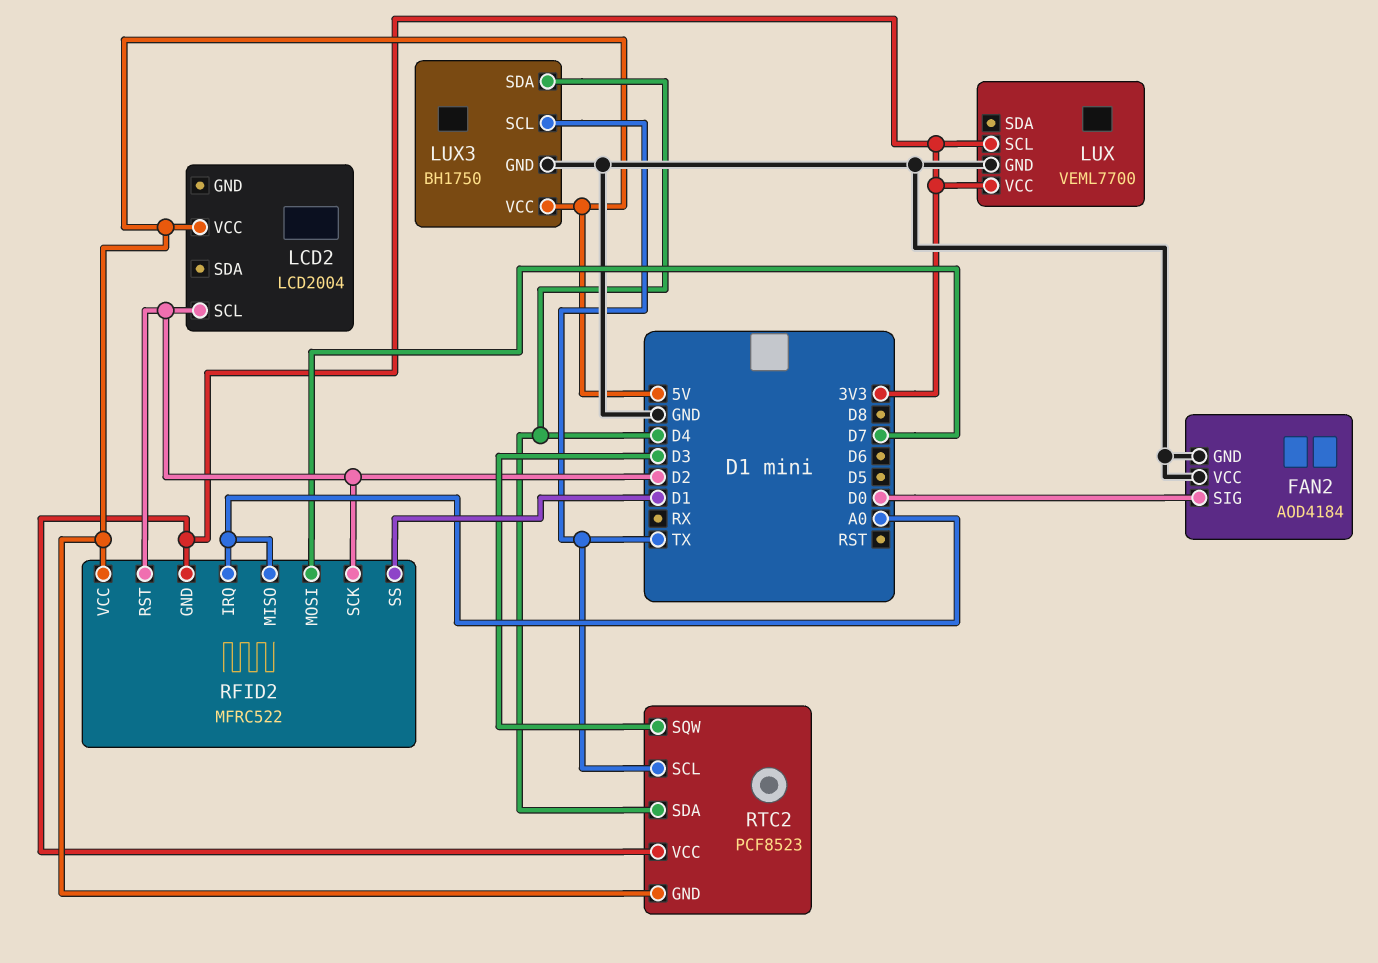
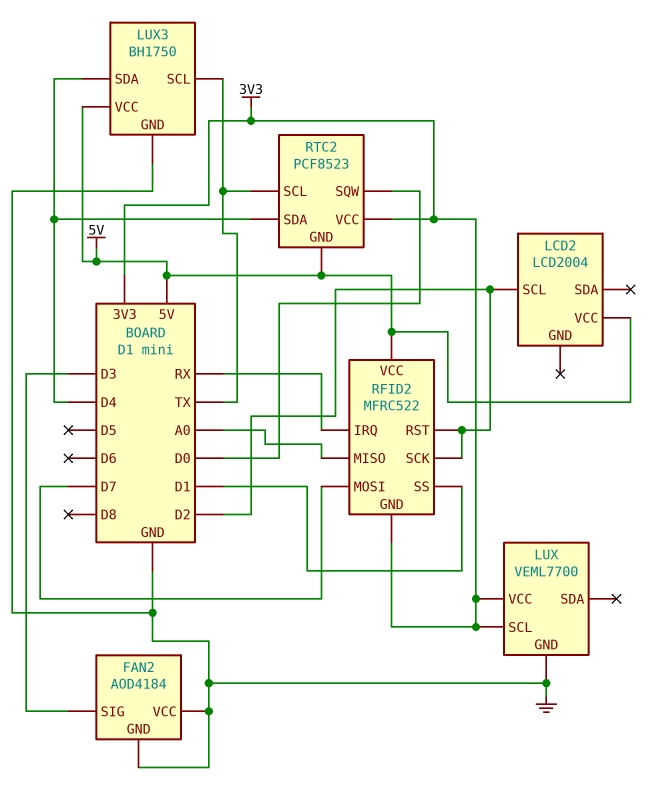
FAN2 pin SIG: D0 -> D3
RFID2 pin IRQ: A0 -> RX
RTC2 pin SQW: D3 -> D0

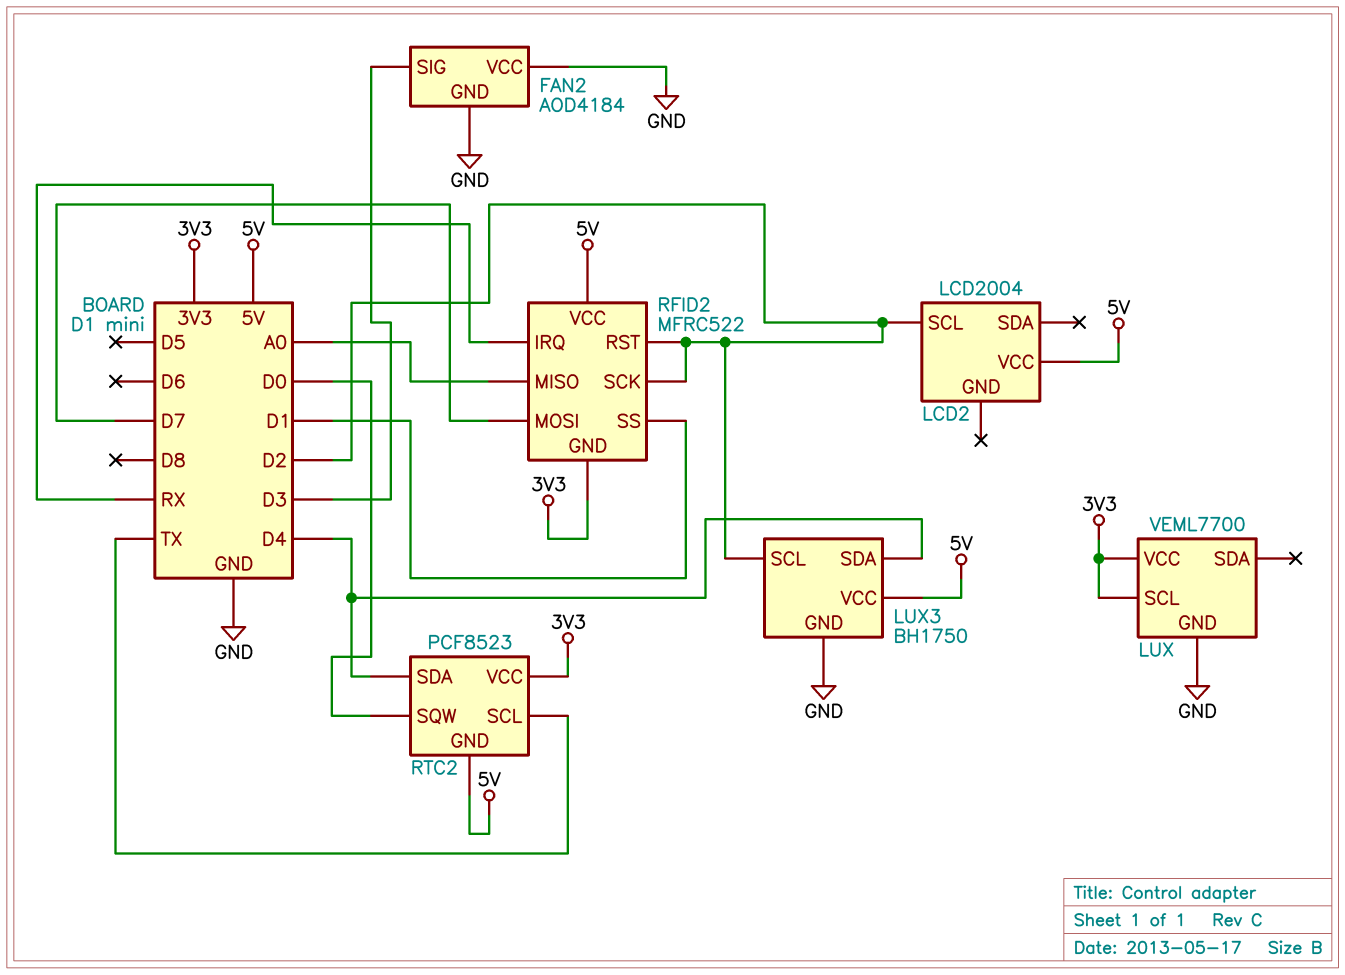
LUX3 pin SCL: TX -> D2

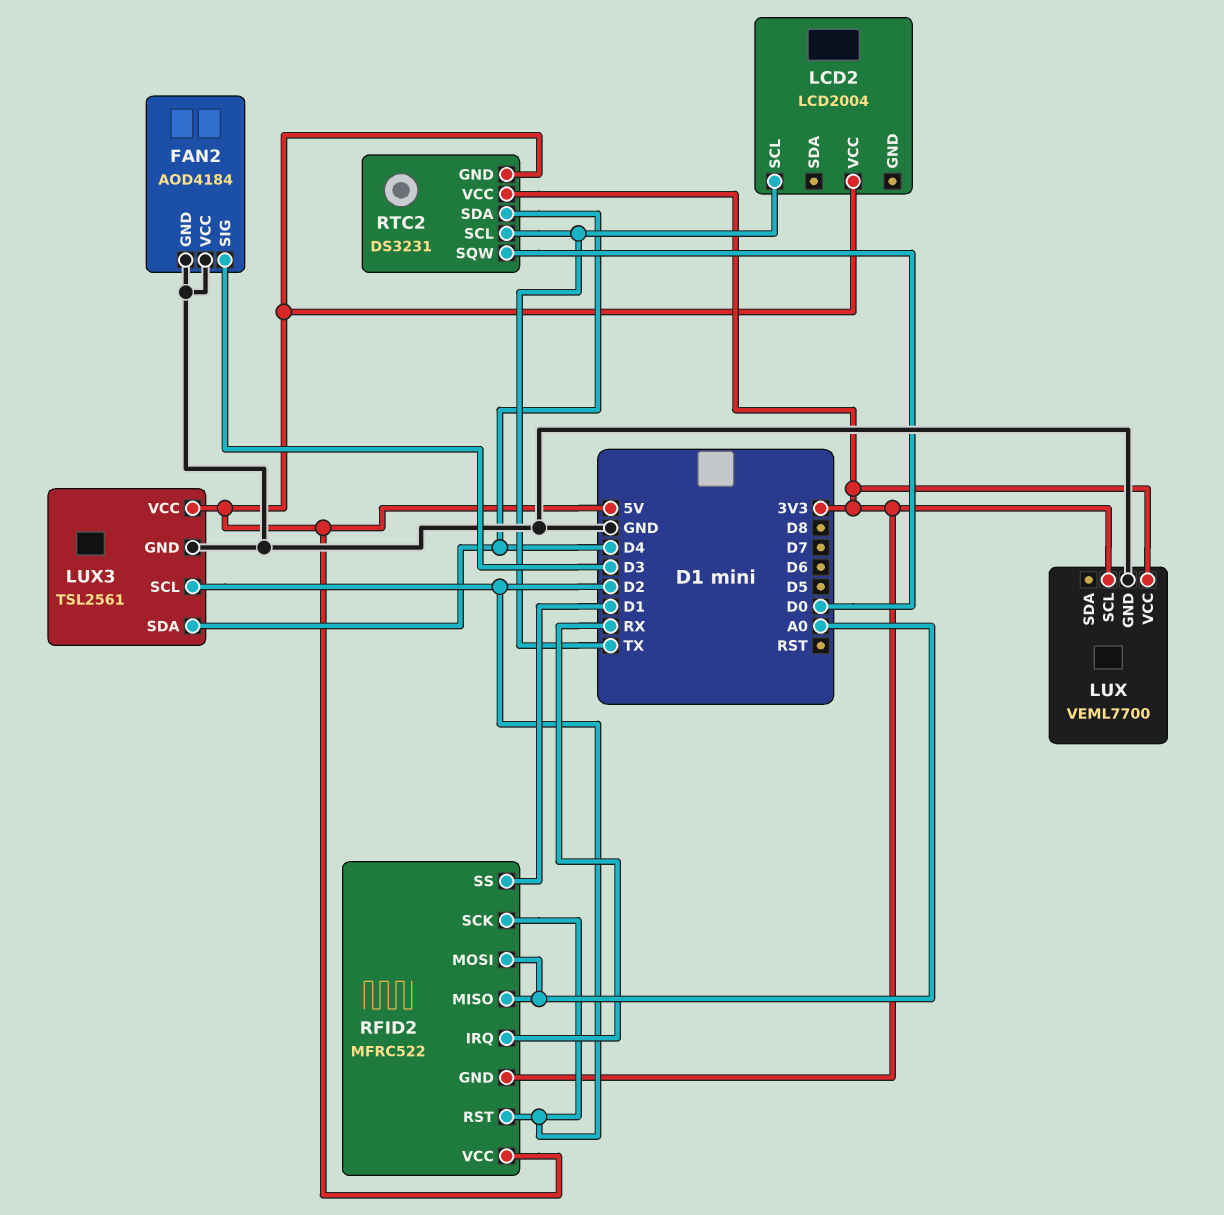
LCD2 pin SCL: D2 -> TX
LUX3: BH1750 -> TSL2561
RFID2 pin MOSI: D7 -> A0
RTC2: PCF8523 -> DS3231

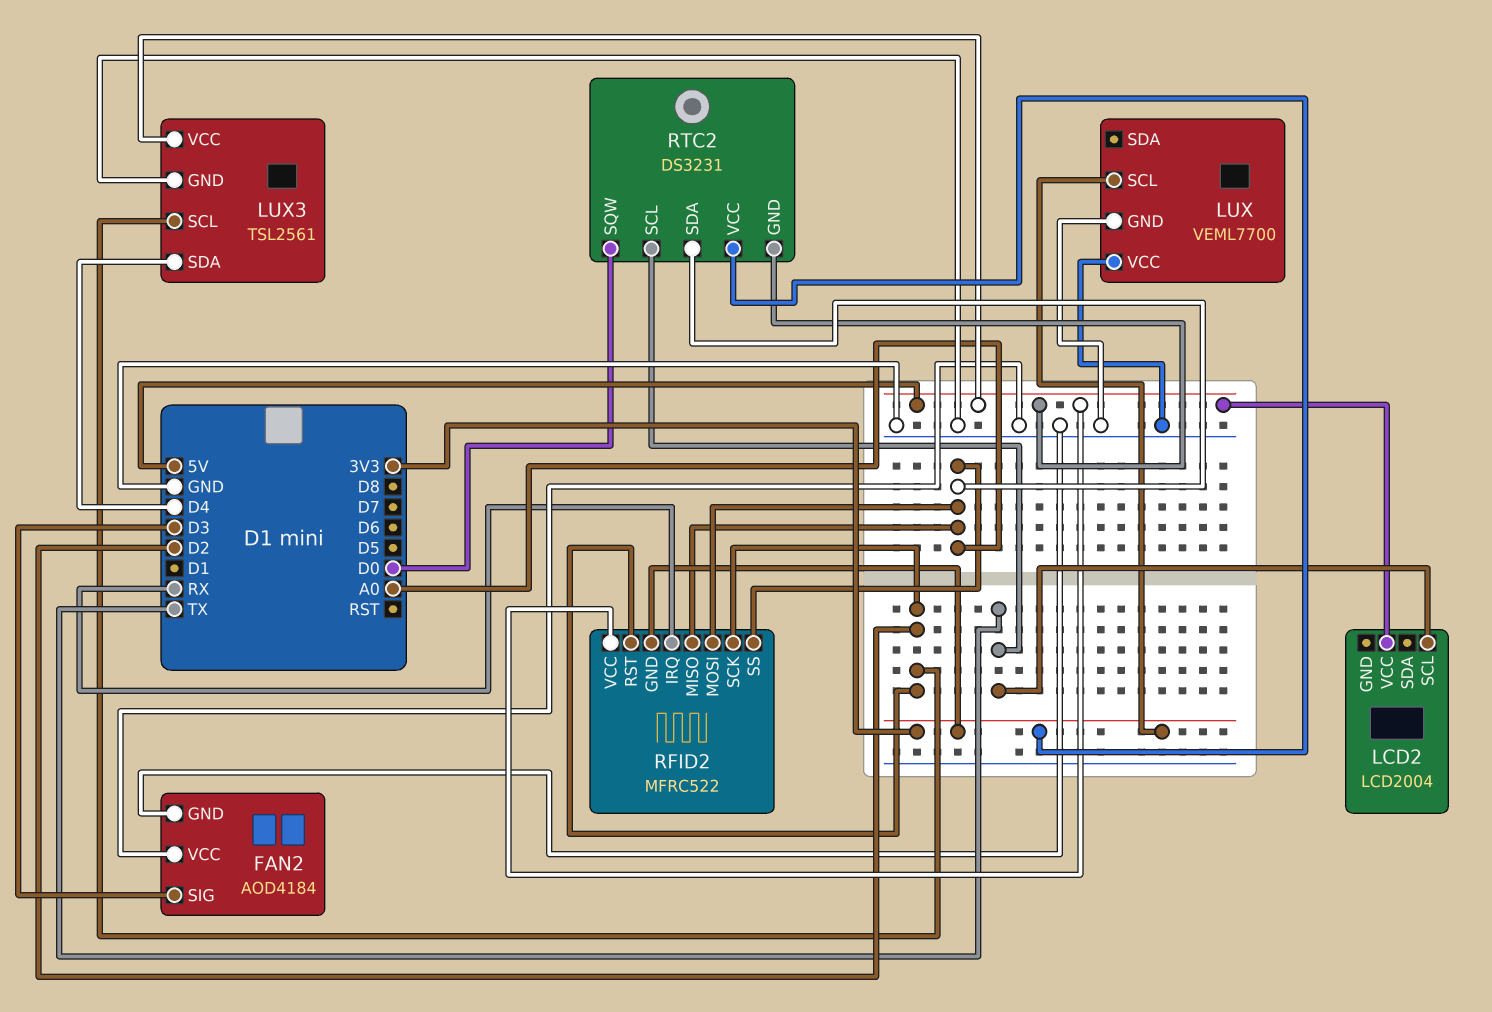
LUX pin VCC: 3V3 -> GND
RFID2 pin SS: D1 -> A0
RTC2 pin SDA: D4 -> A0

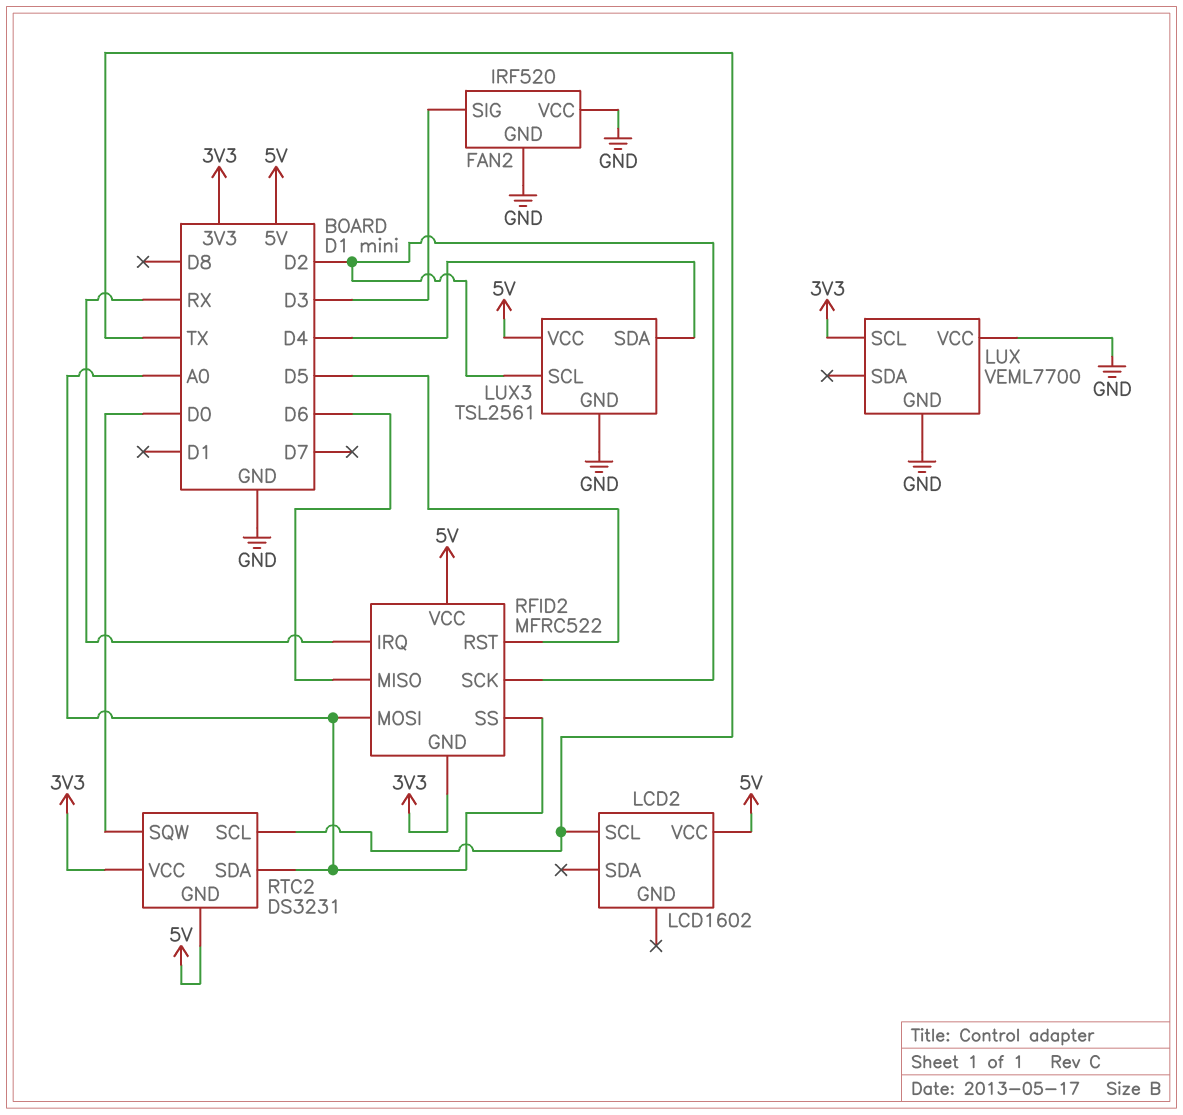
FAN2: AOD4184 -> IRF520
LCD2: LCD2004 -> LCD1602
RFID2 pin MISO: A0 -> D6
RFID2 pin RST: D2 -> D5

